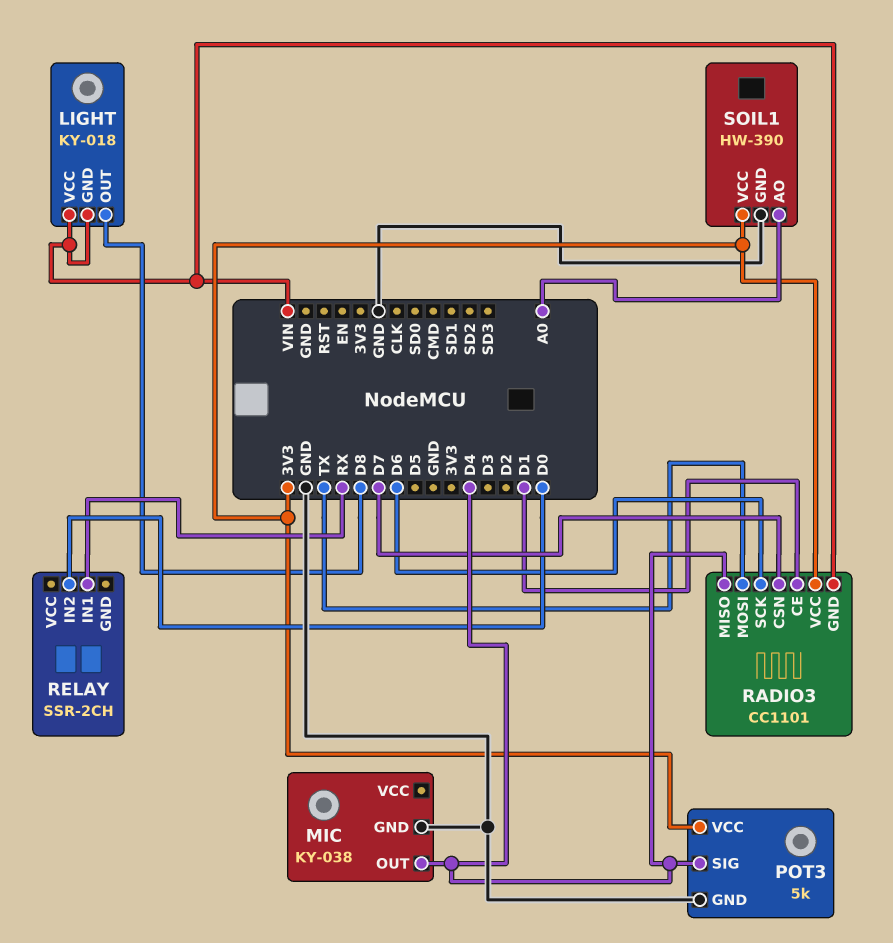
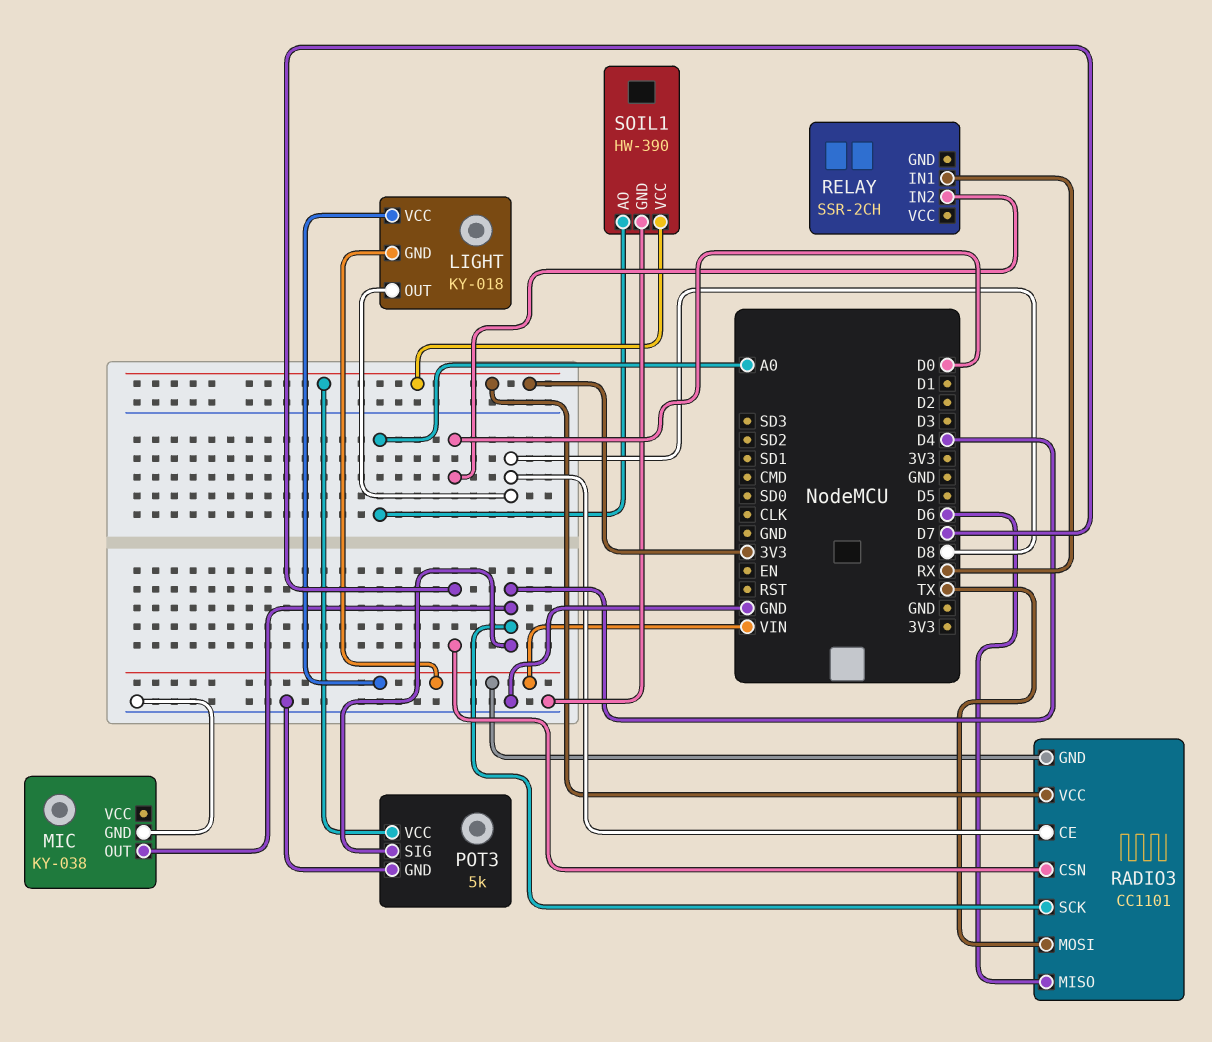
RADIO3 pin CE: D1 -> D8
RADIO3 pin MISO: D4 -> D6
RADIO3 pin SCK: D6 -> D4

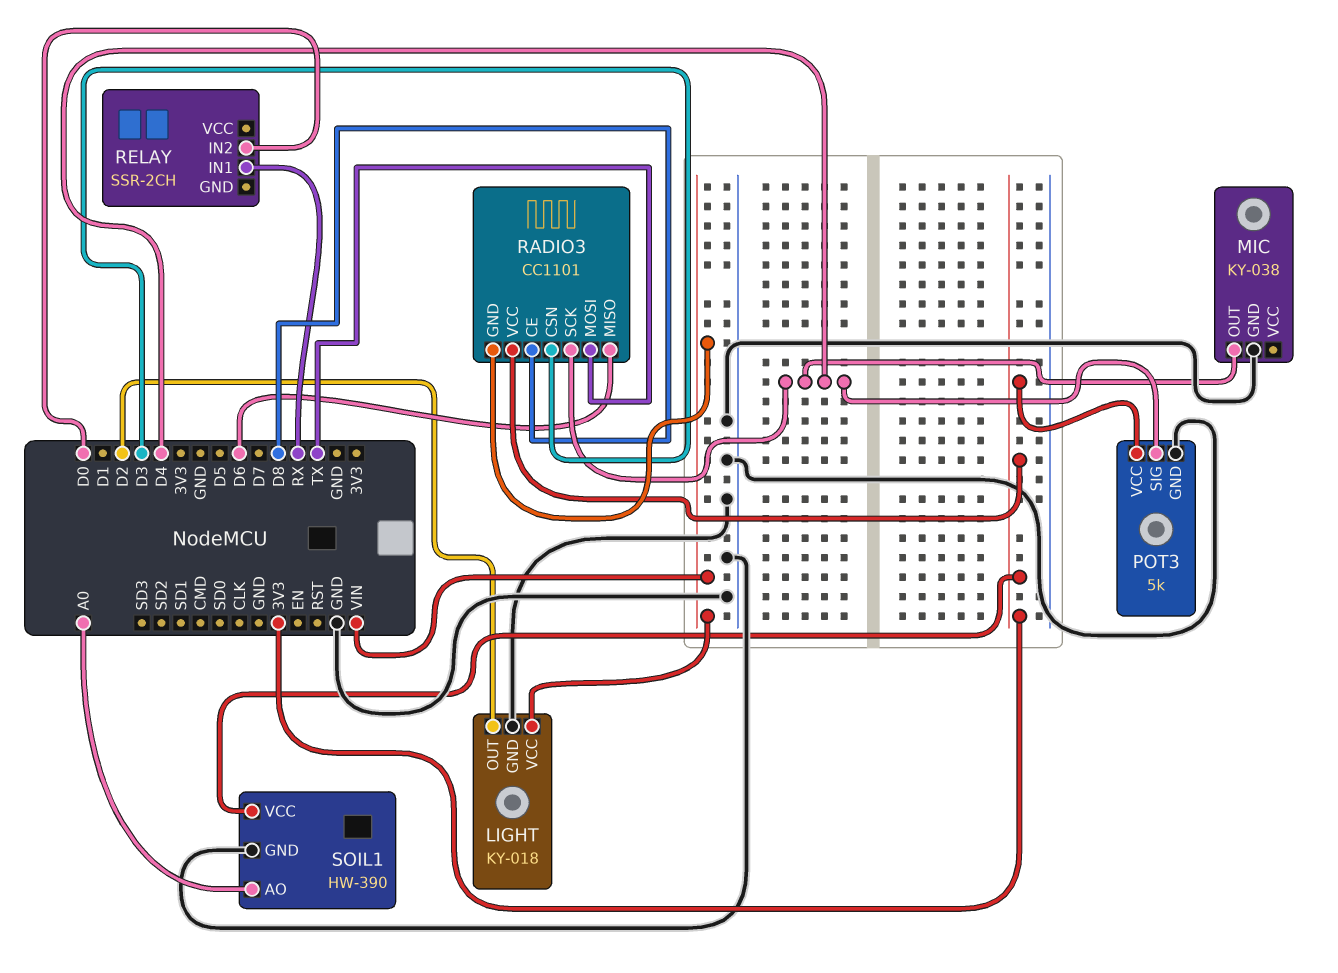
LIGHT pin GND: VIN -> GND
LIGHT pin OUT: D8 -> D2
RADIO3 pin CSN: D7 -> D3

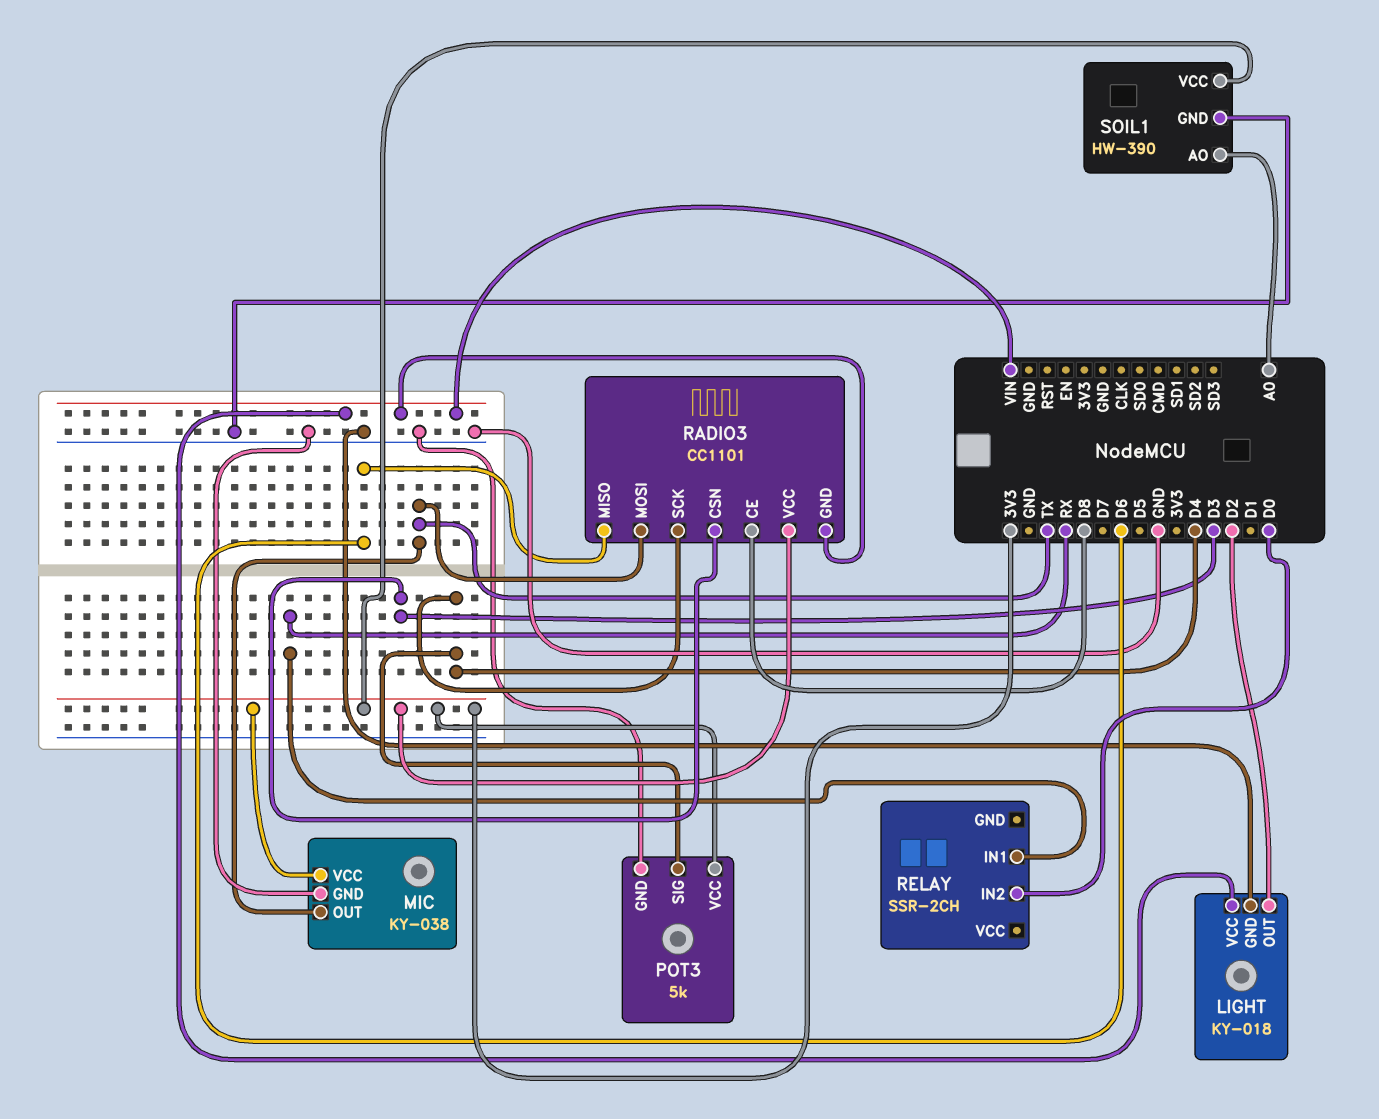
MIC pin OUT: D4 -> TX
MIC pin VCC: none -> 3V3

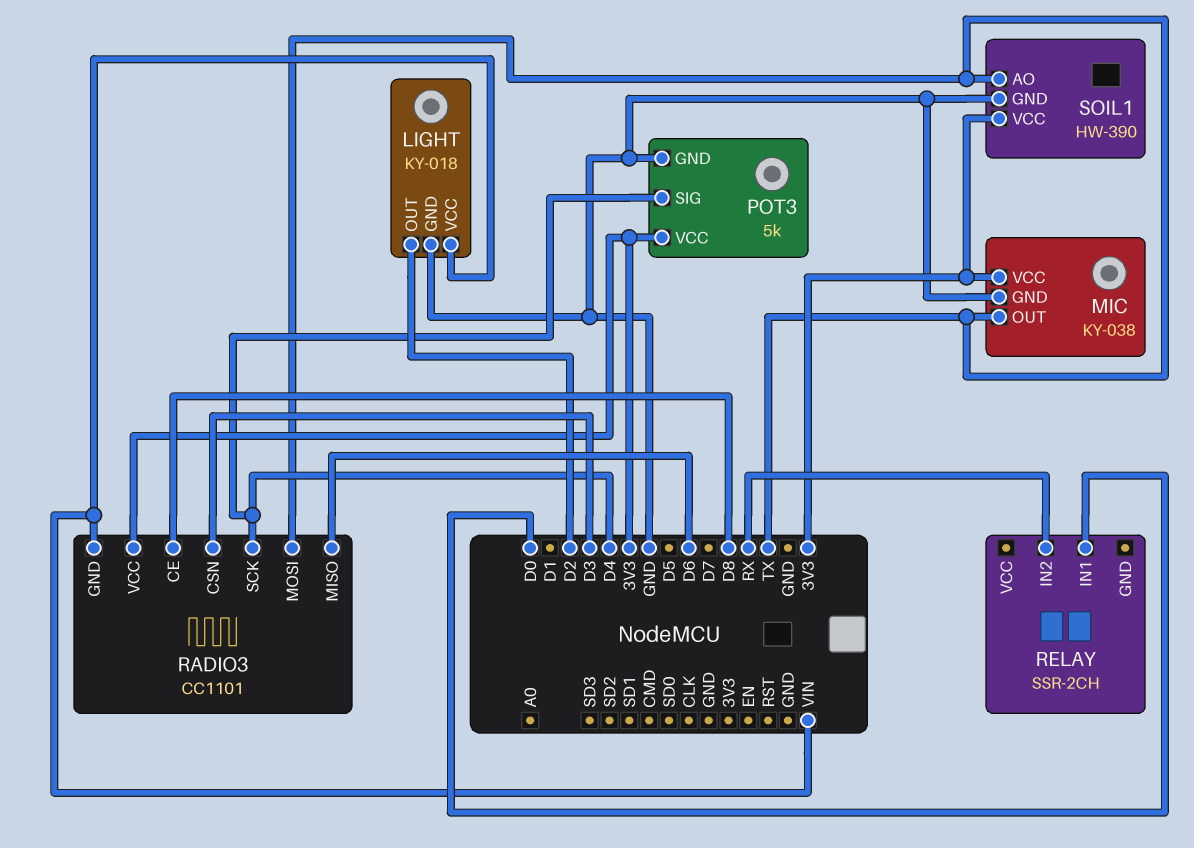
RELAY pin IN1: RX -> D0
RELAY pin IN2: D0 -> RX
SOIL1 pin AO: A0 -> TX

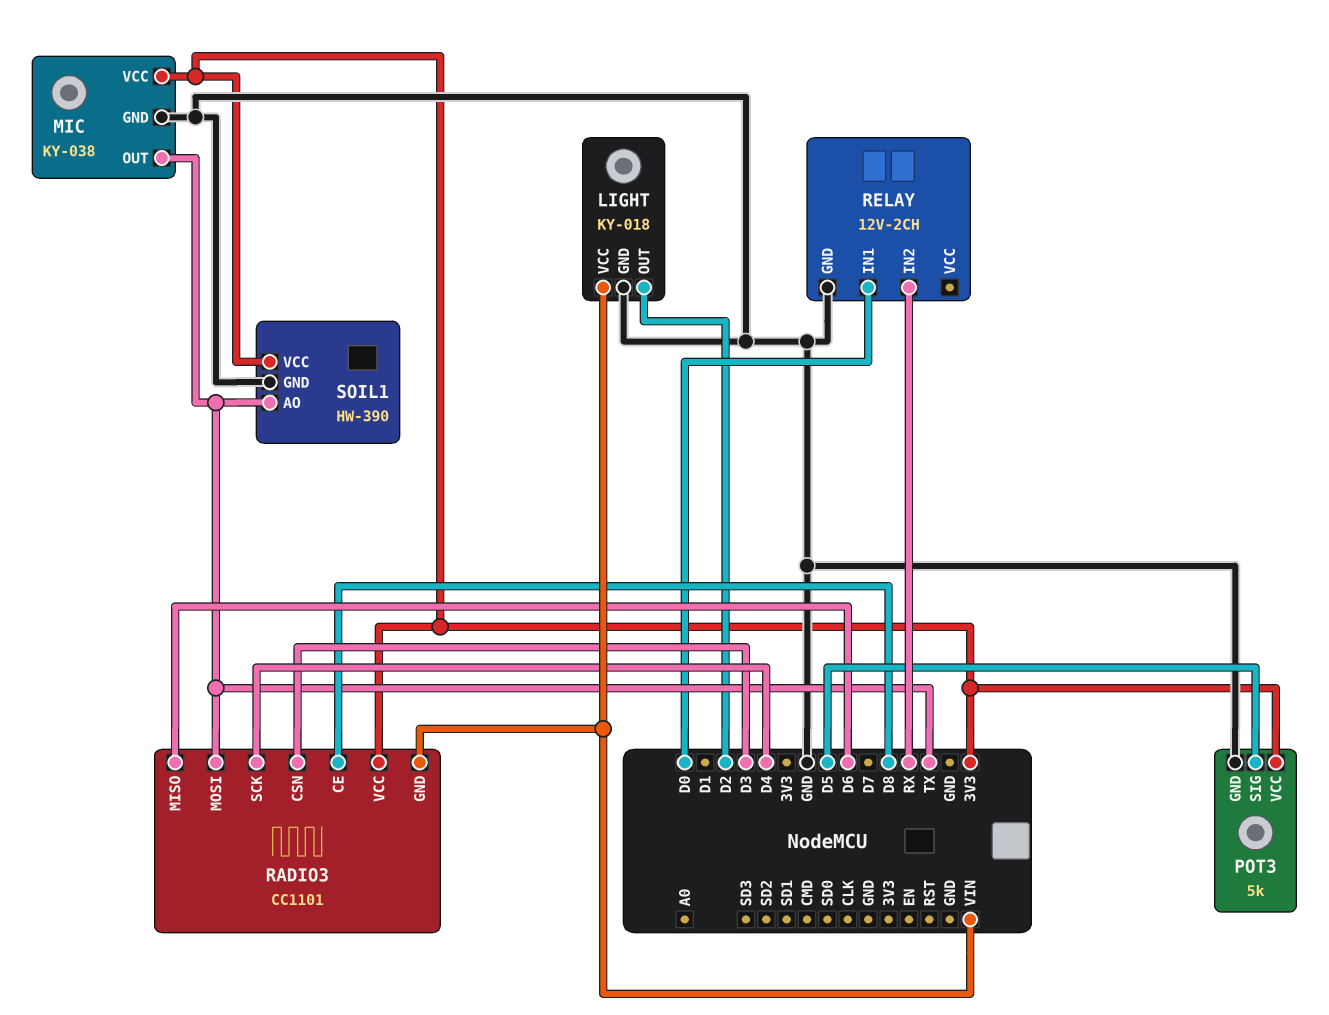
POT3 pin SIG: D4 -> D5
RELAY: SSR-2CH -> 12V-2CH
RELAY pin GND: none -> GND

